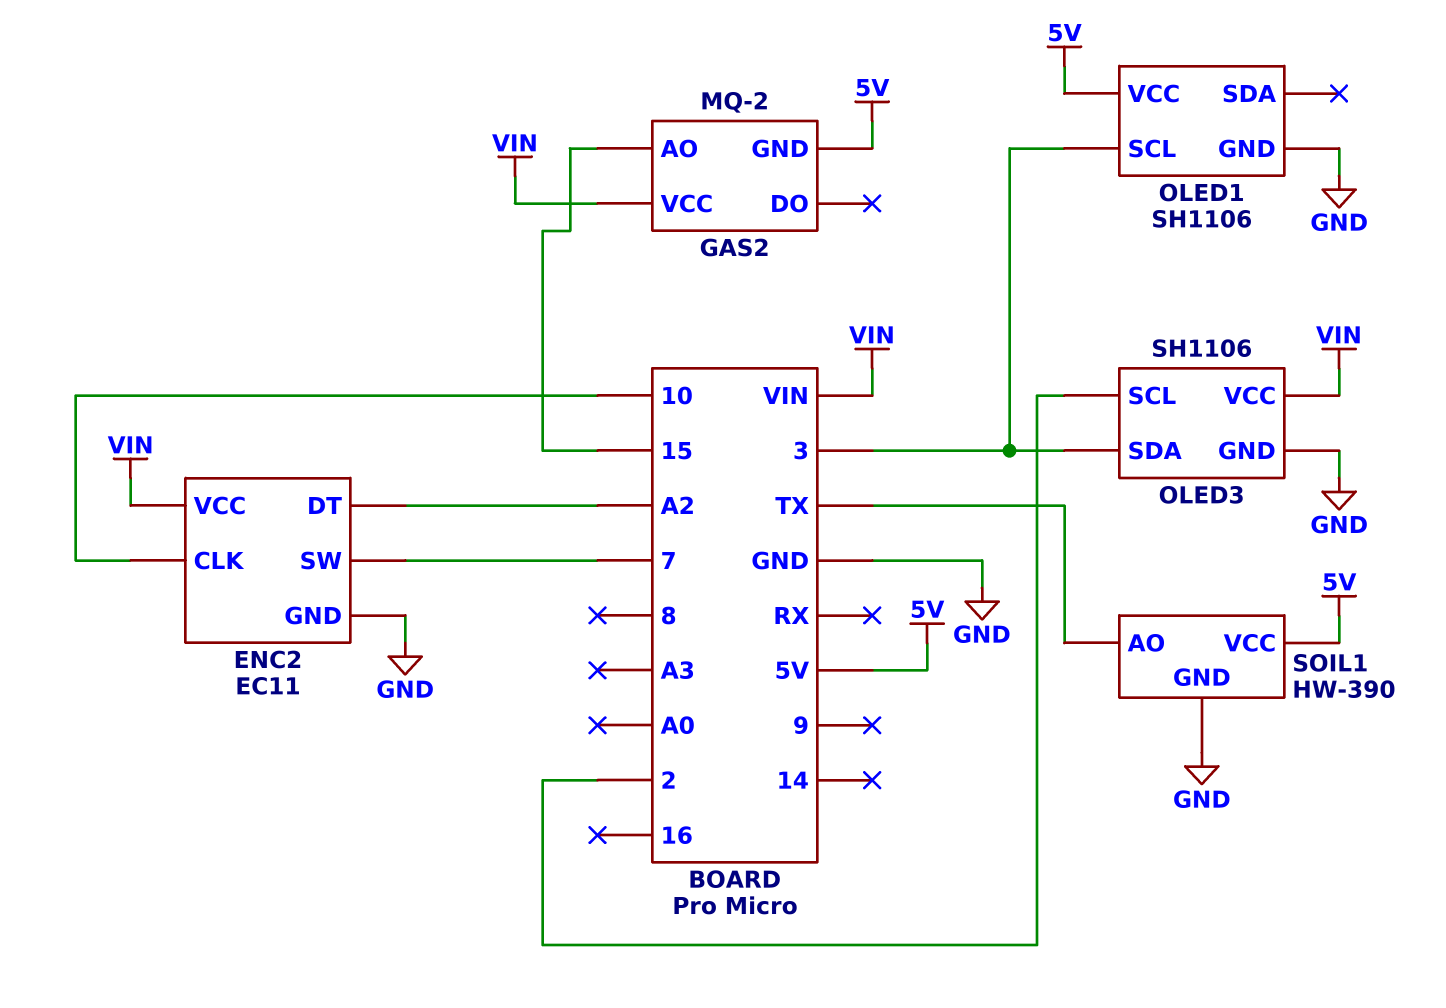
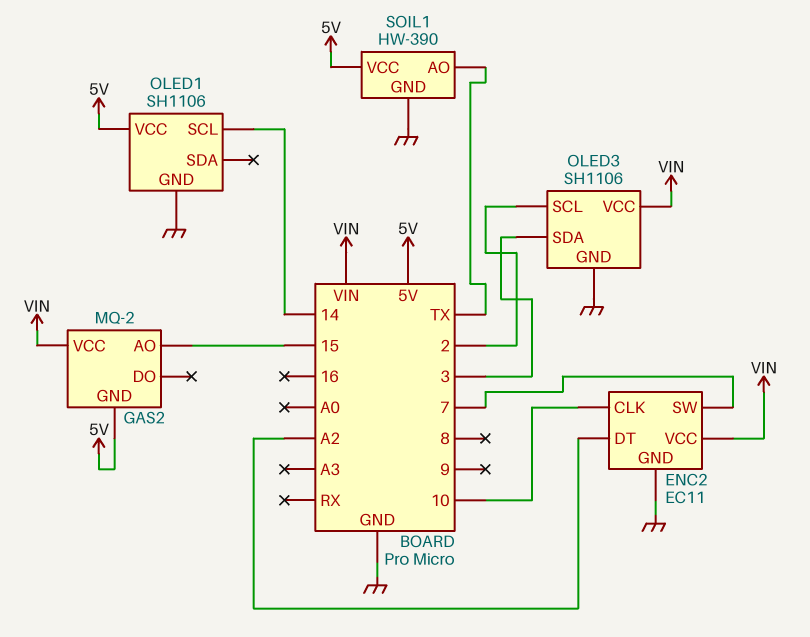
OLED1 pin SCL: 3 -> 14

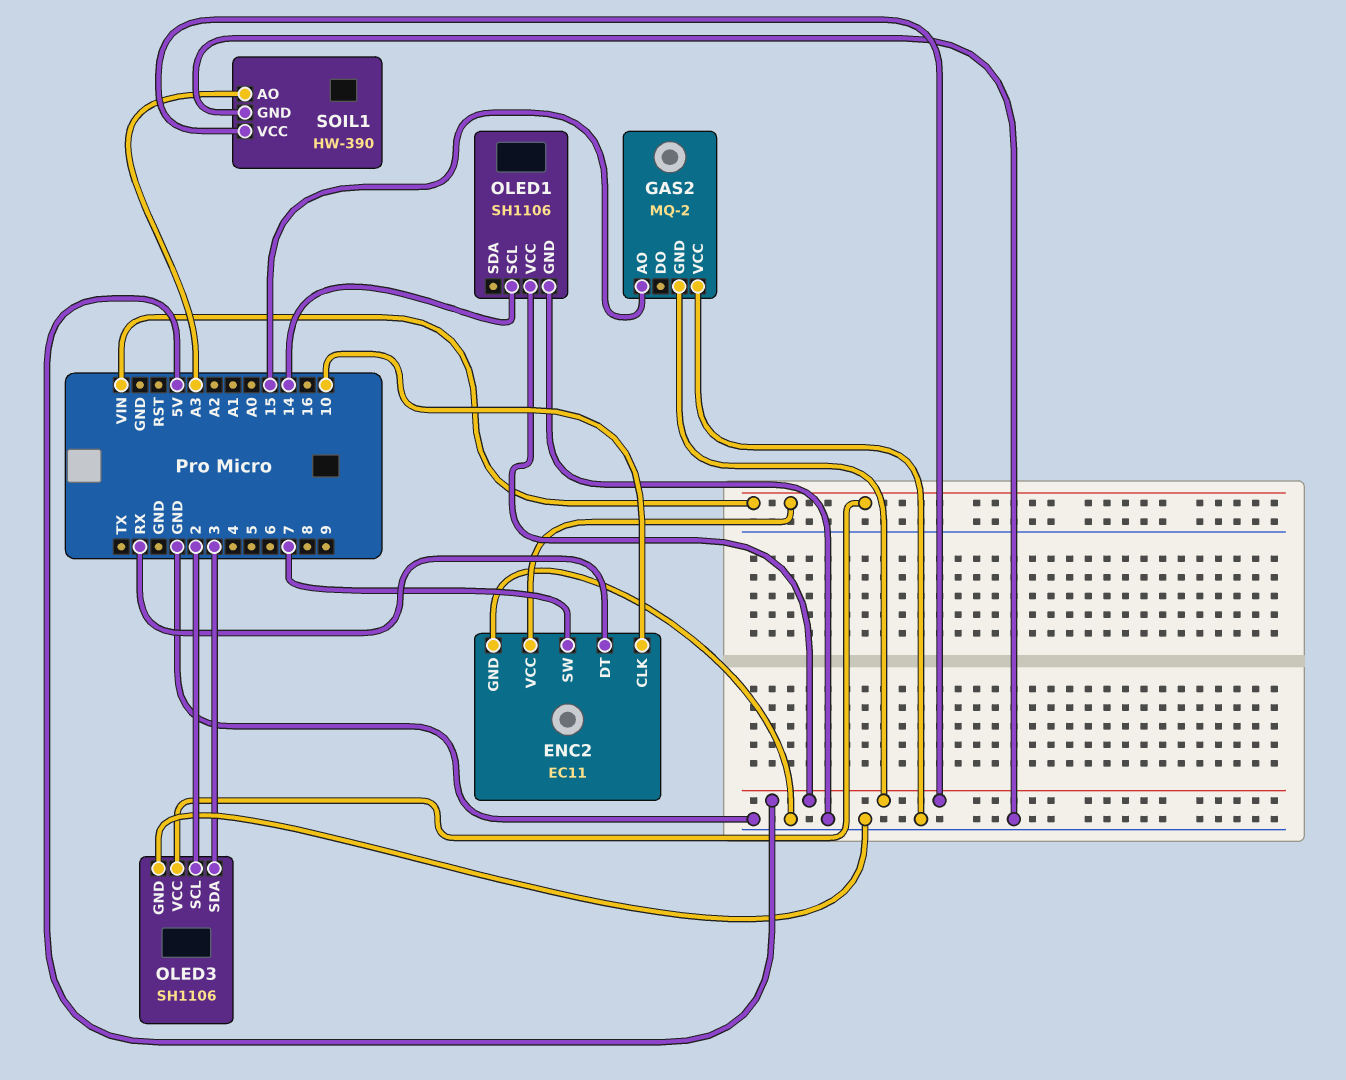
ENC2 pin DT: A2 -> RX
GAS2 pin VCC: VIN -> GND
SOIL1 pin AO: TX -> A3

